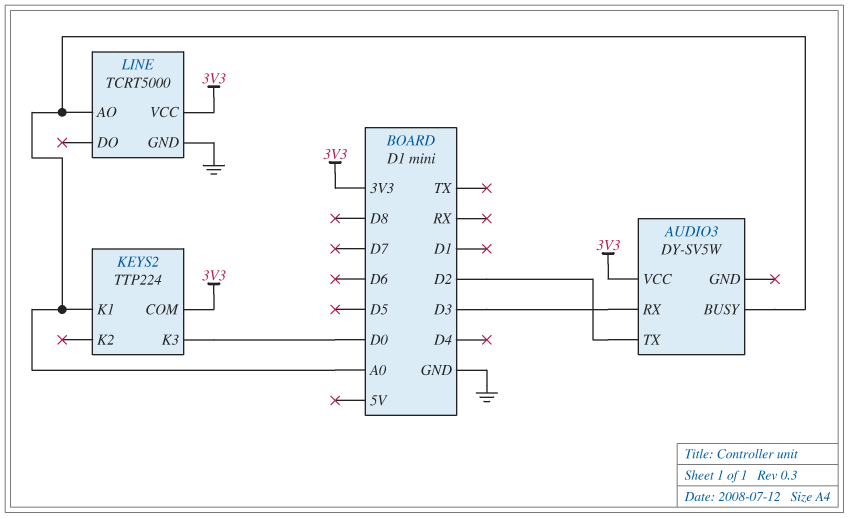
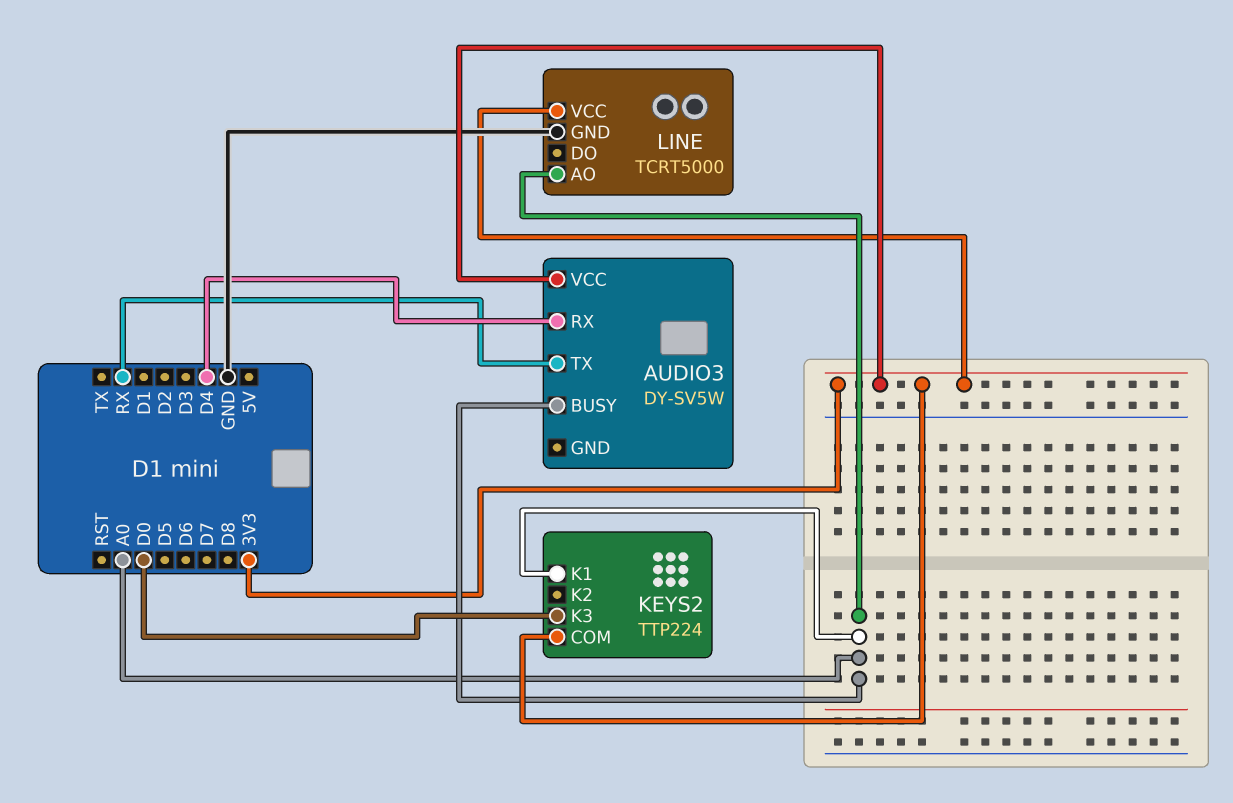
AUDIO3 pin RX: D3 -> D4
AUDIO3 pin TX: D2 -> RX

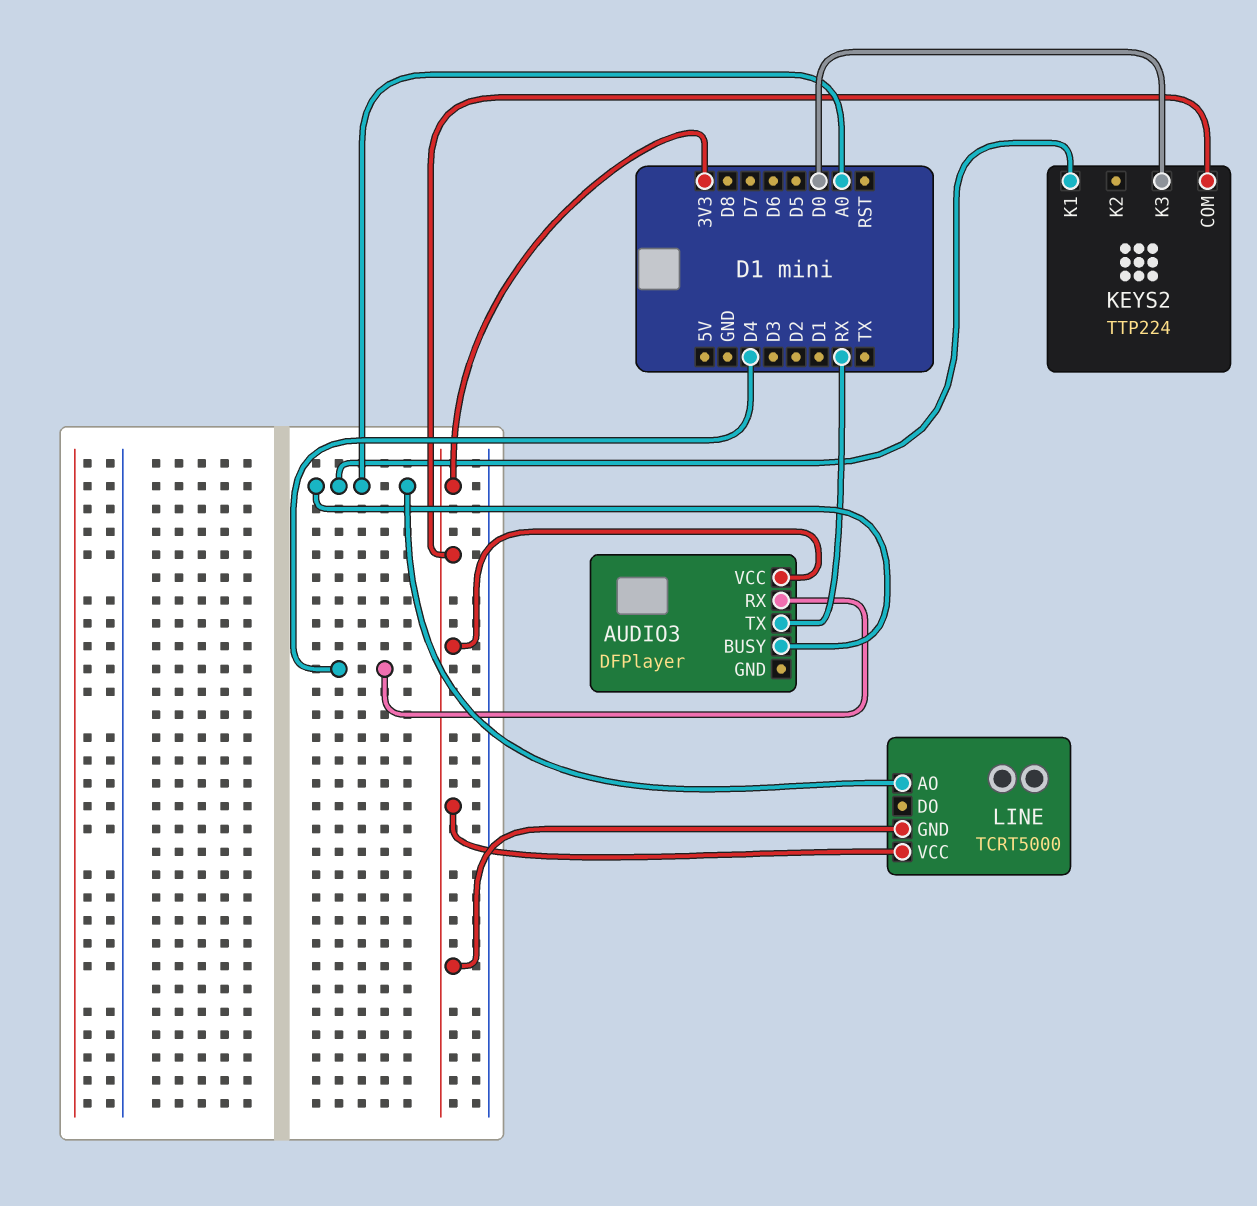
AUDIO3: DY-SV5W -> DFPlayer
LINE pin GND: GND -> 3V3

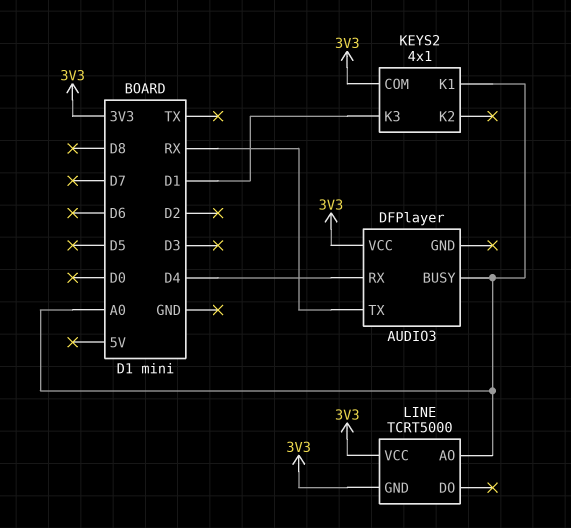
KEYS2: TTP224 -> 4x1
KEYS2 pin K3: D0 -> D1

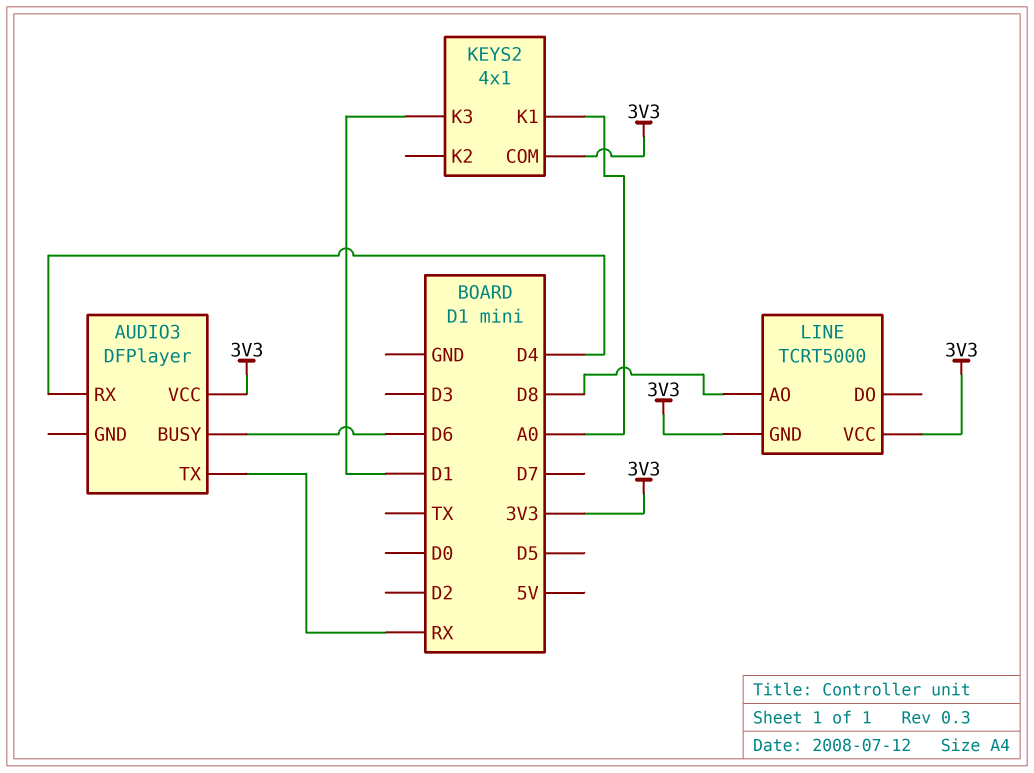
AUDIO3 pin BUSY: A0 -> D6
LINE pin AO: A0 -> D8

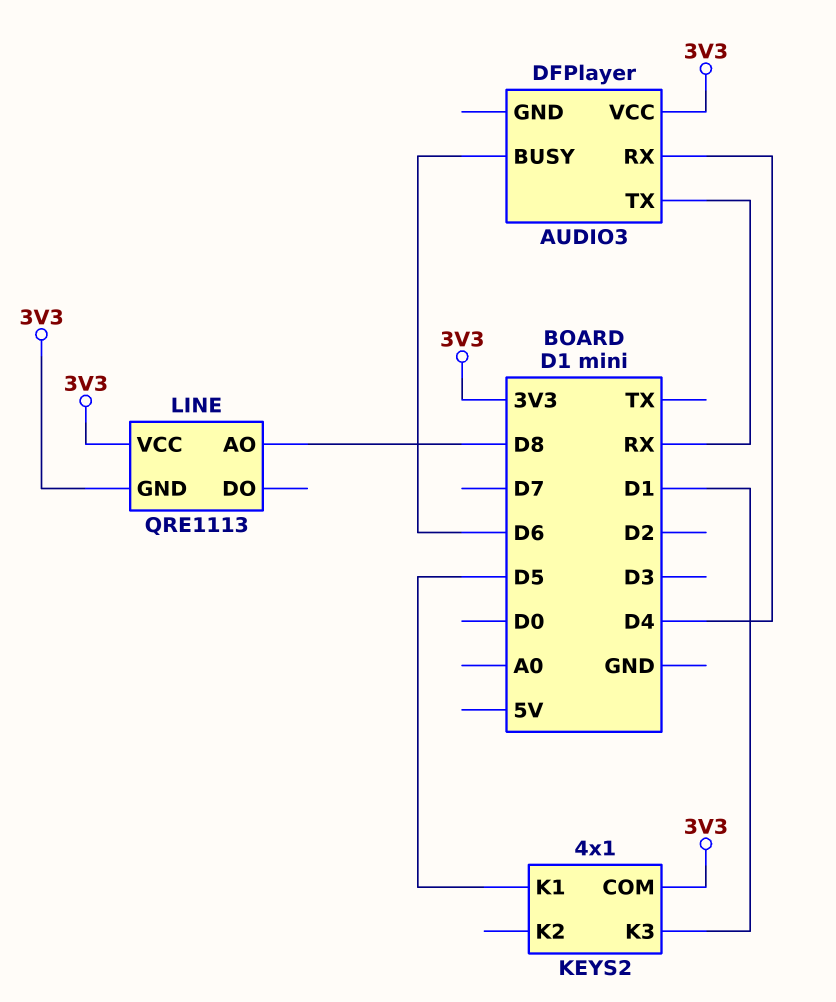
KEYS2 pin K1: A0 -> D5
LINE: TCRT5000 -> QRE1113

